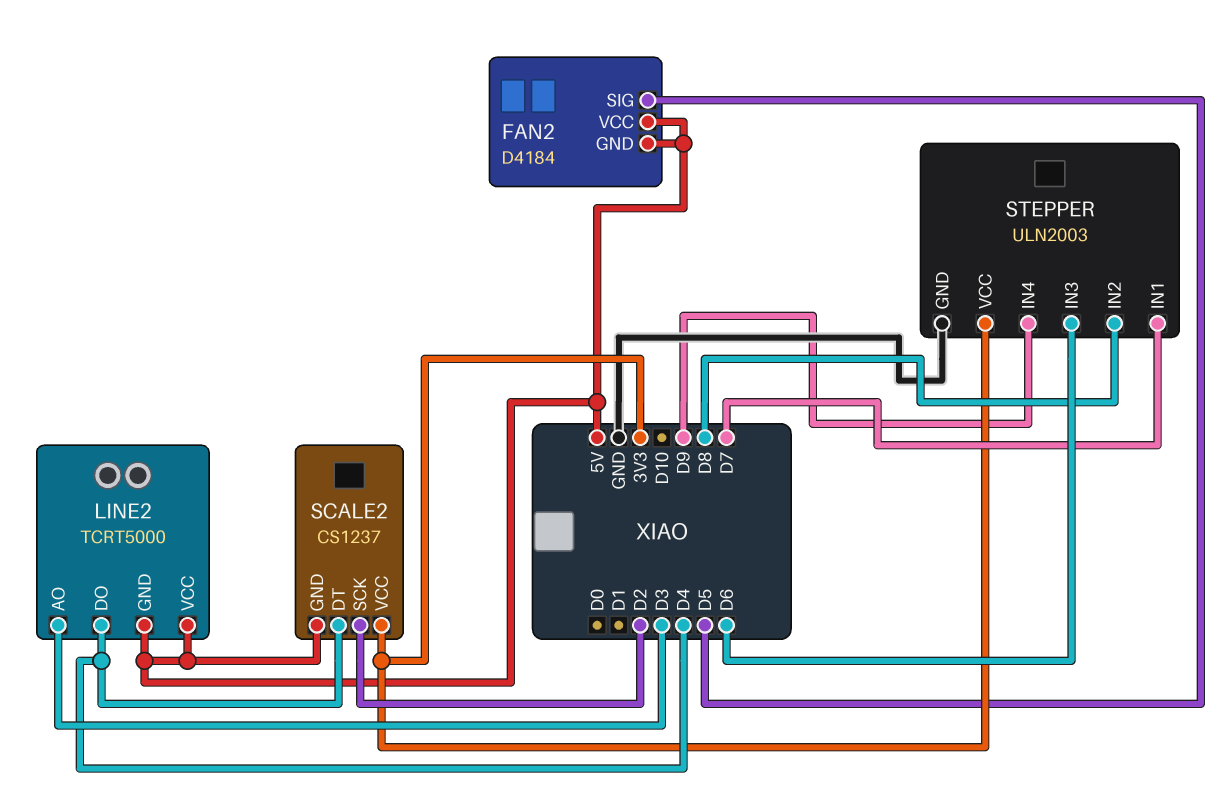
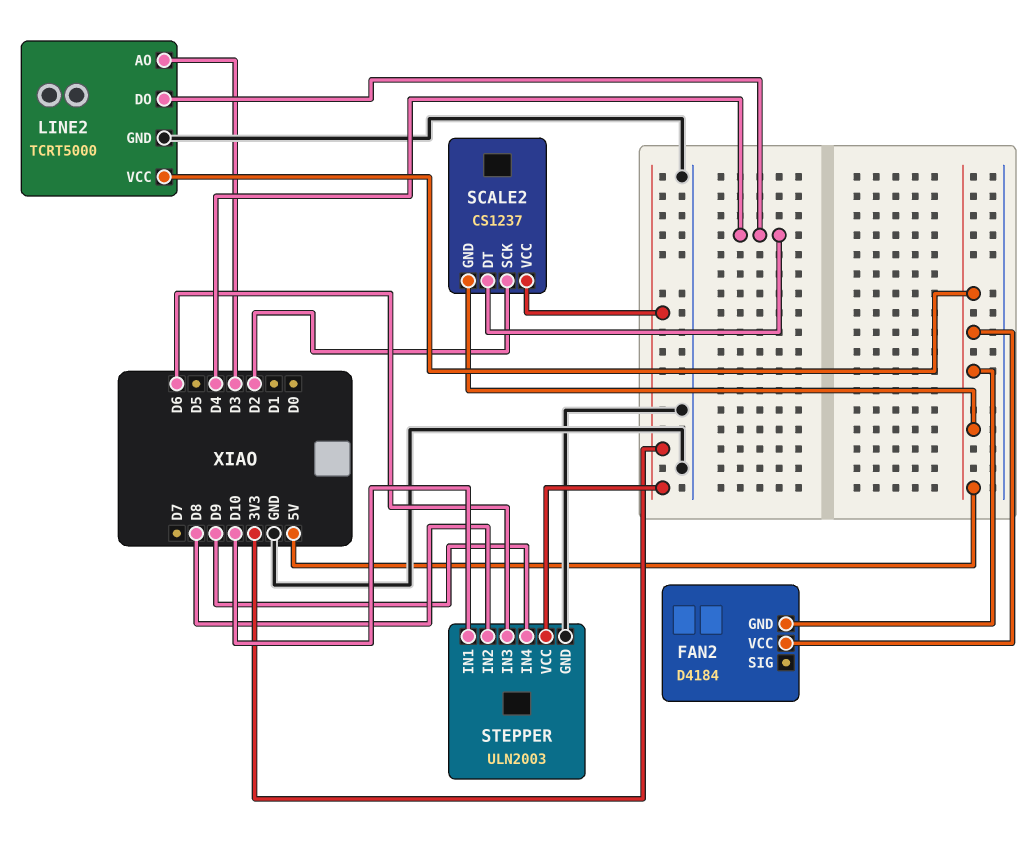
FAN2 pin SIG: D5 -> none
LINE2 pin GND: 5V -> GND
STEPPER pin IN1: D7 -> D10

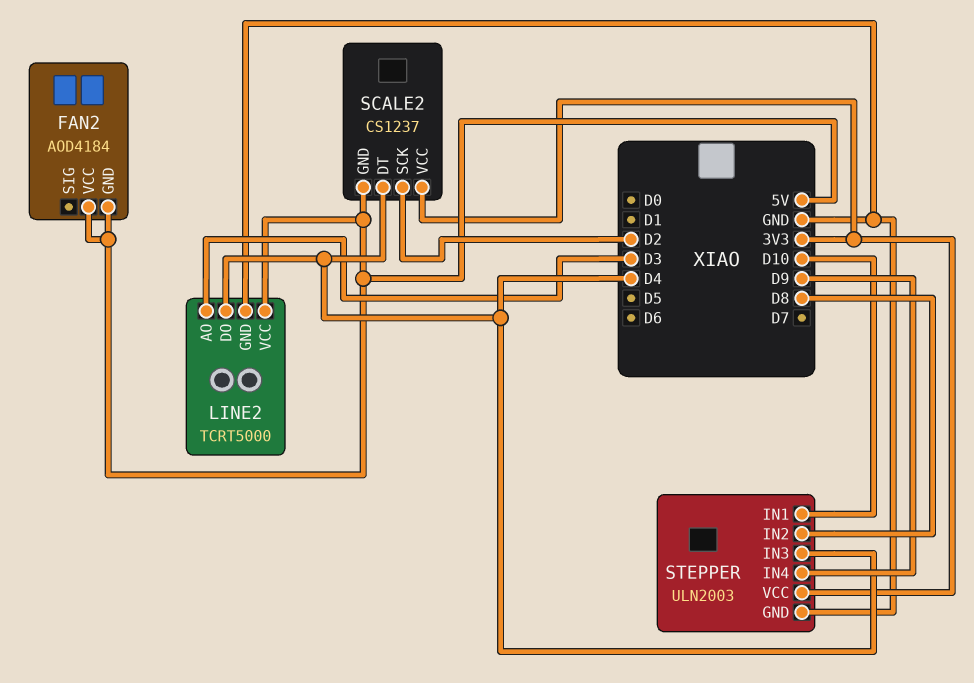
FAN2: D4184 -> AOD4184
STEPPER pin IN3: D6 -> D4

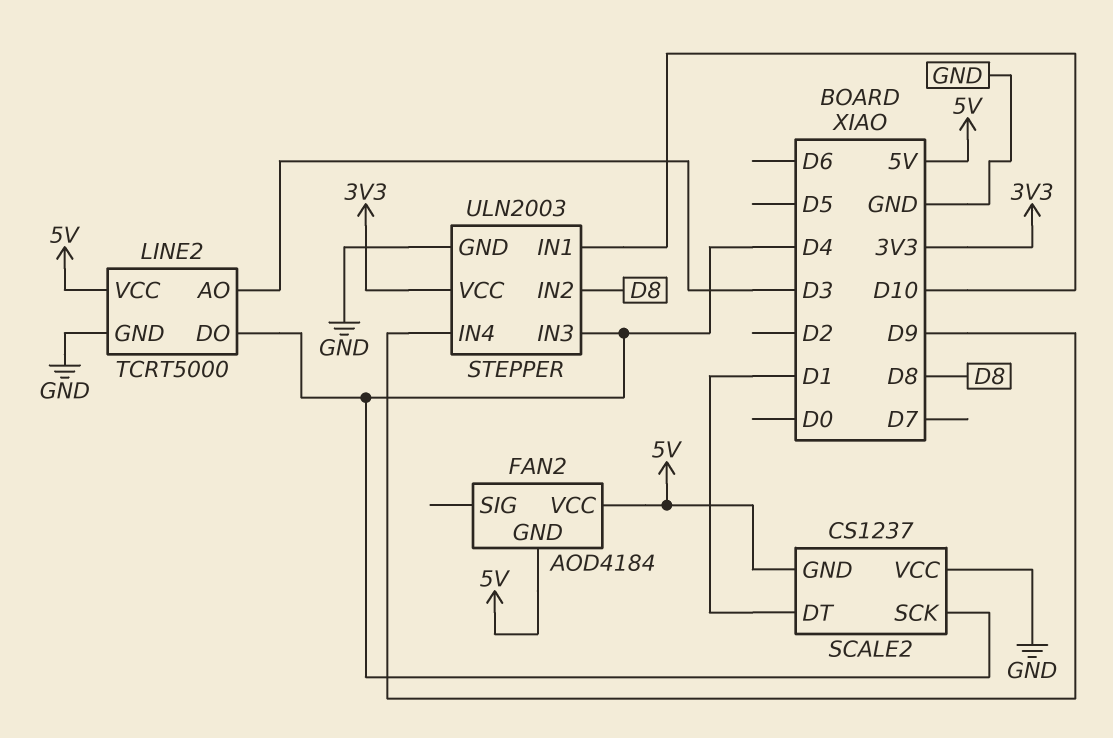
SCALE2 pin DT: D4 -> D1
SCALE2 pin SCK: D2 -> D4
SCALE2 pin VCC: 3V3 -> GND

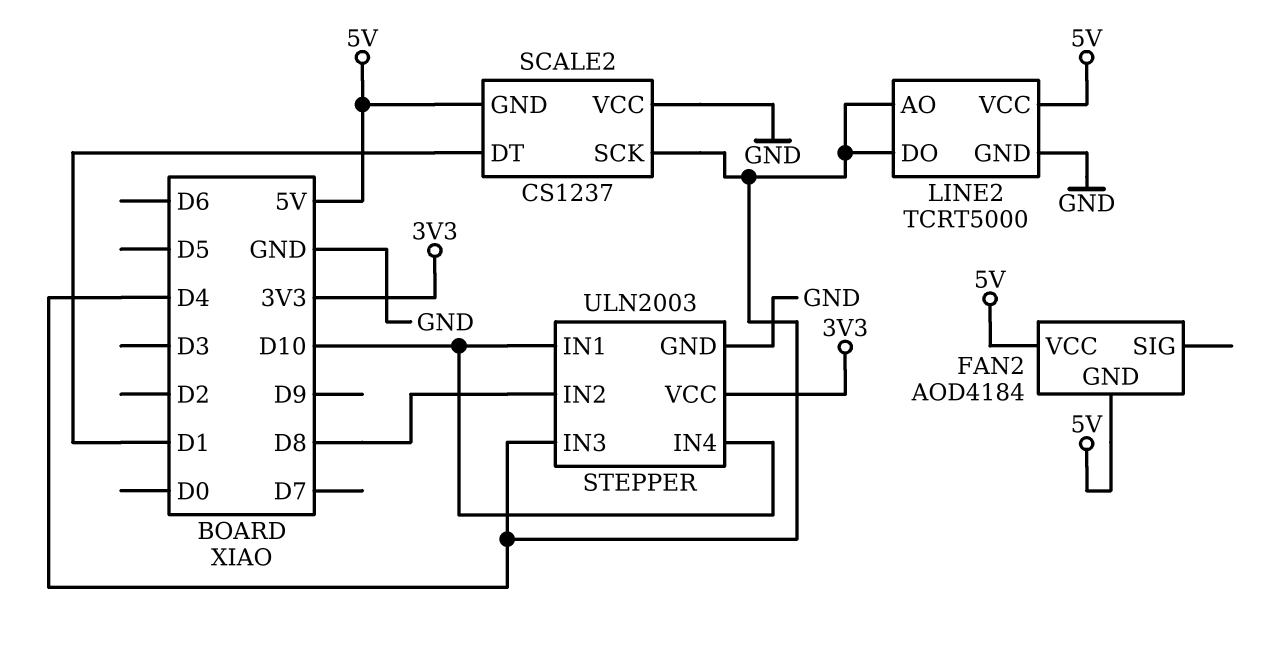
LINE2 pin AO: D3 -> D4
STEPPER pin IN4: D9 -> D10

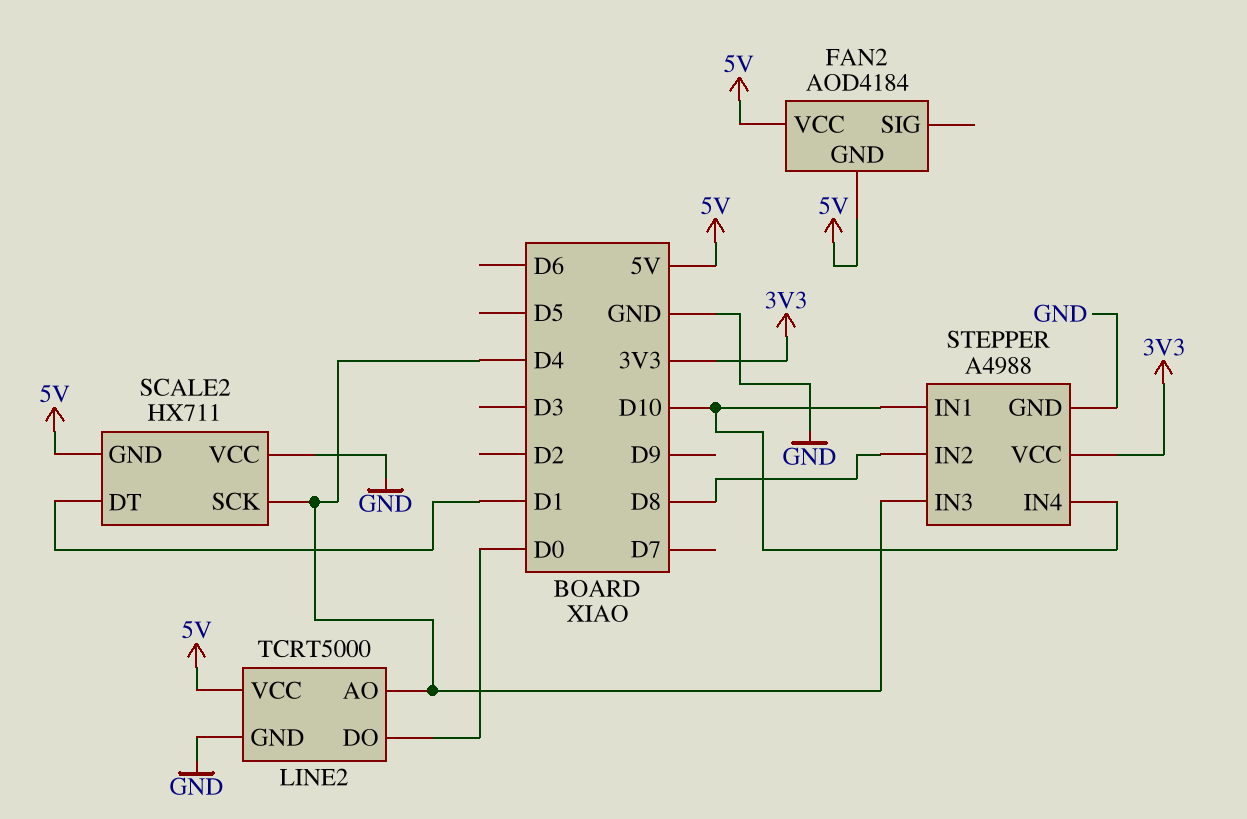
LINE2 pin DO: D4 -> D0
SCALE2: CS1237 -> HX711
STEPPER: ULN2003 -> A4988

